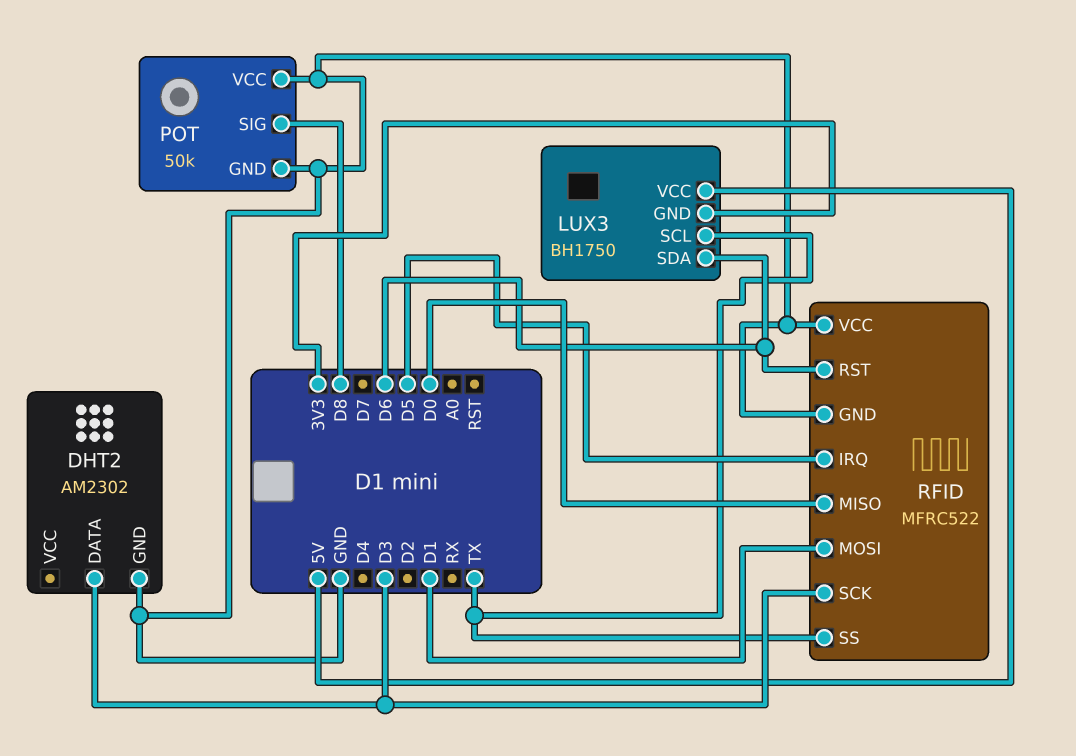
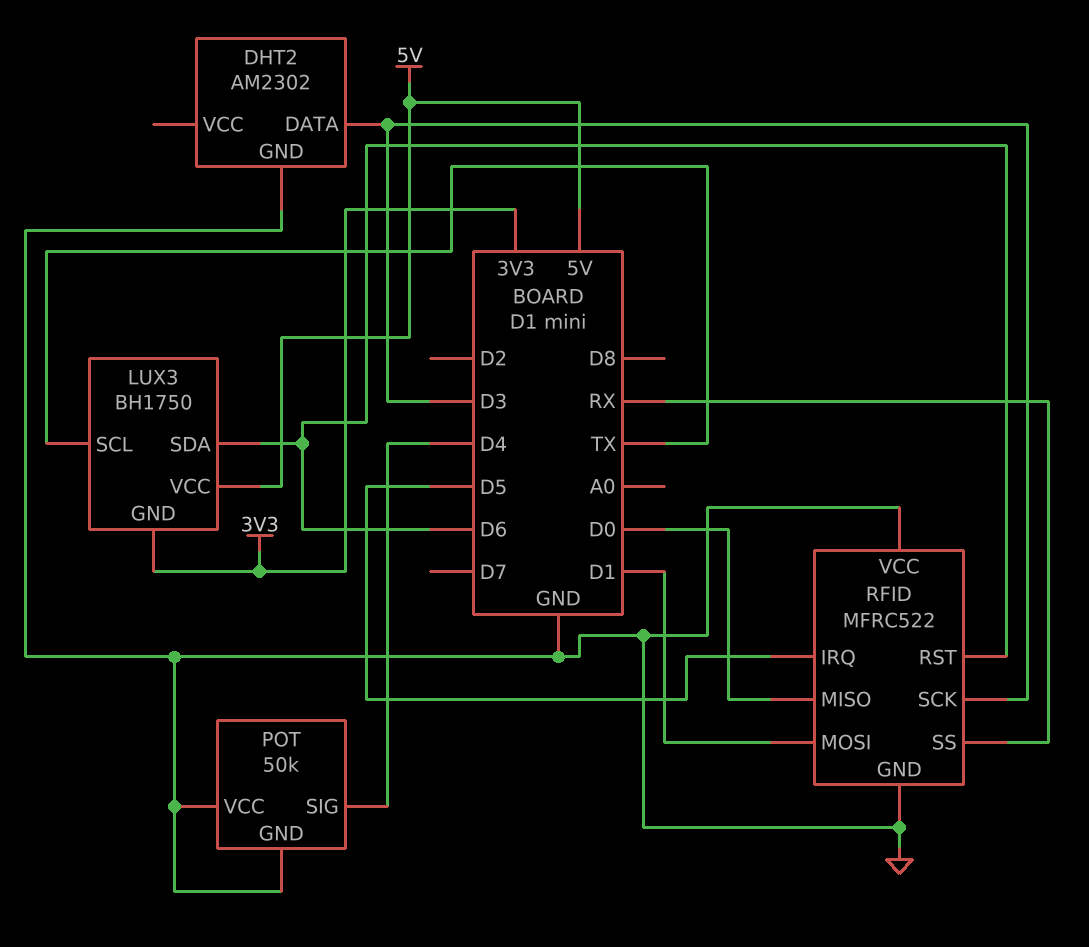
POT pin SIG: D8 -> D4
RFID pin SS: TX -> RX

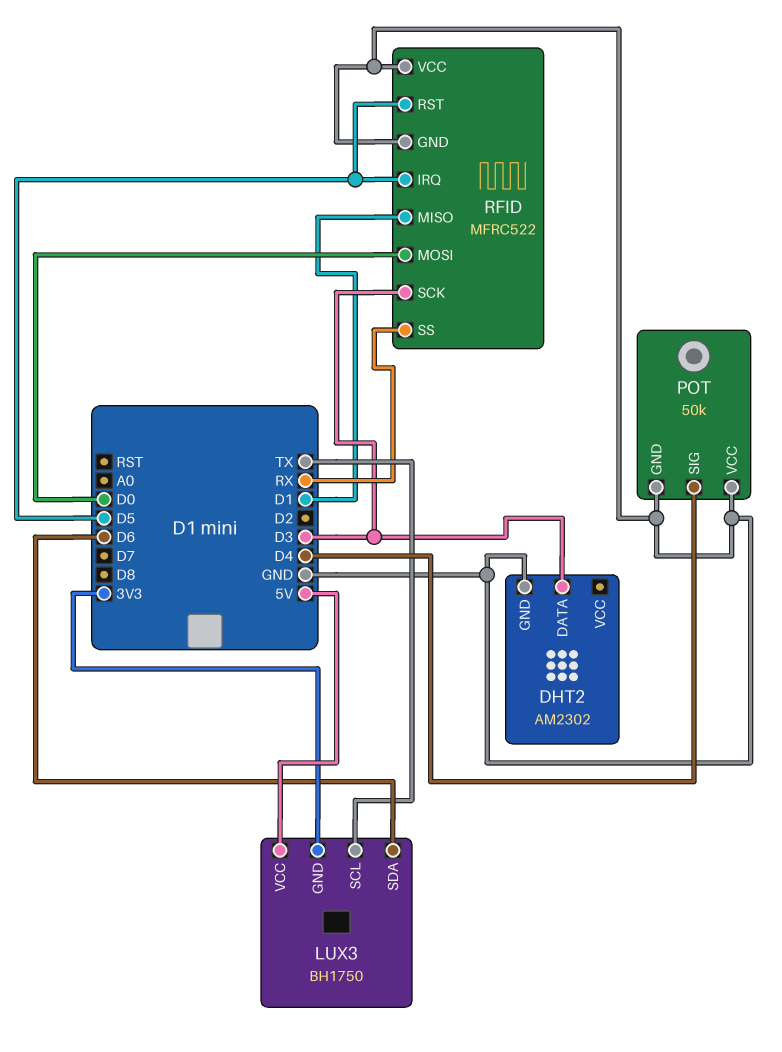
RFID pin MISO: D0 -> D1
RFID pin MOSI: D1 -> D0
RFID pin RST: D6 -> D5

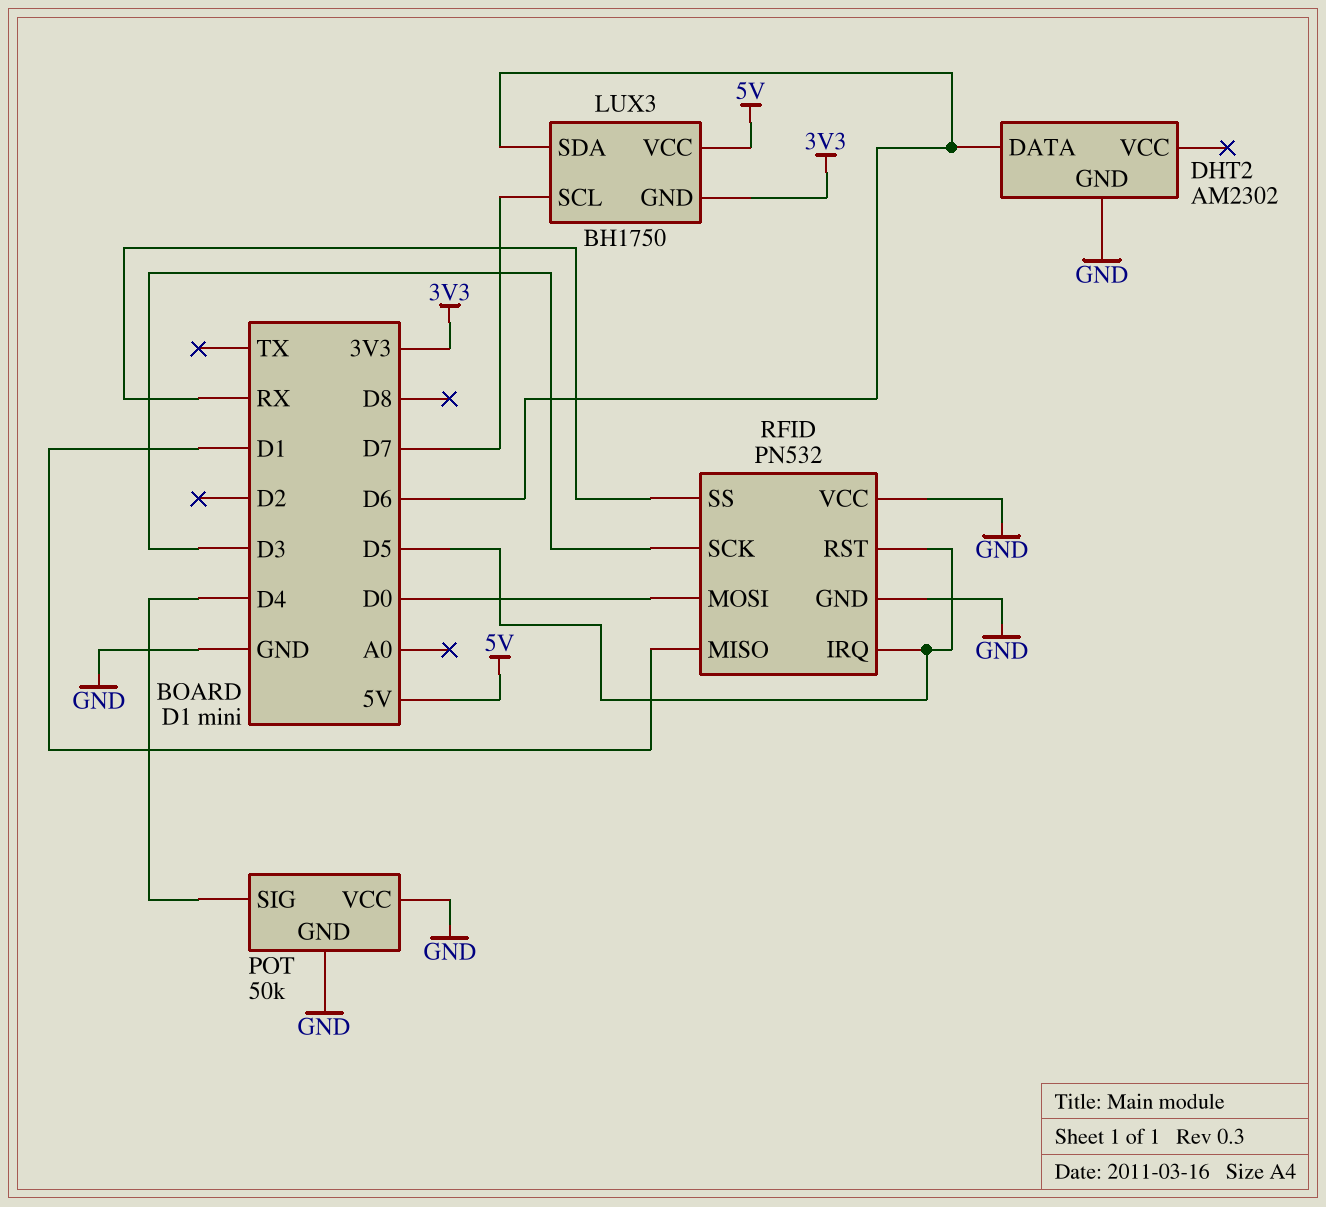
DHT2 pin DATA: D3 -> D6
LUX3 pin SCL: TX -> D7
RFID: MFRC522 -> PN532

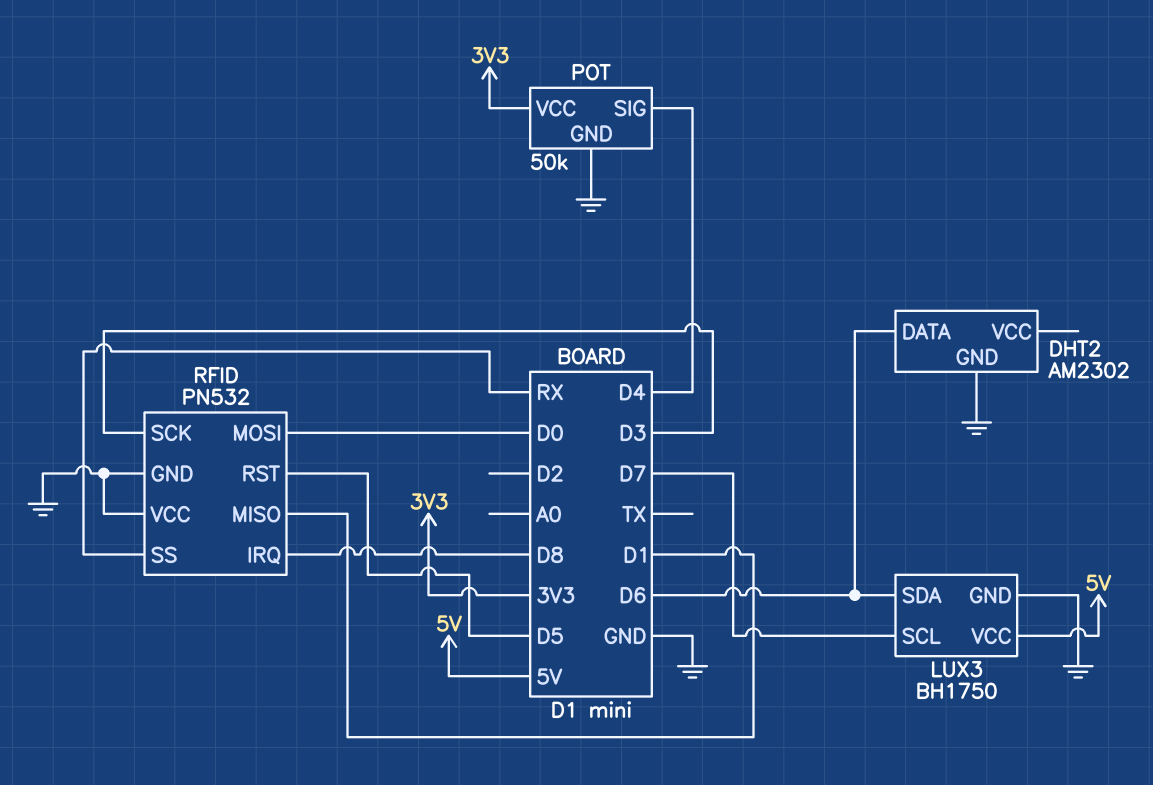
LUX3 pin GND: 3V3 -> GND
POT pin VCC: GND -> 3V3
RFID pin IRQ: D5 -> D8

